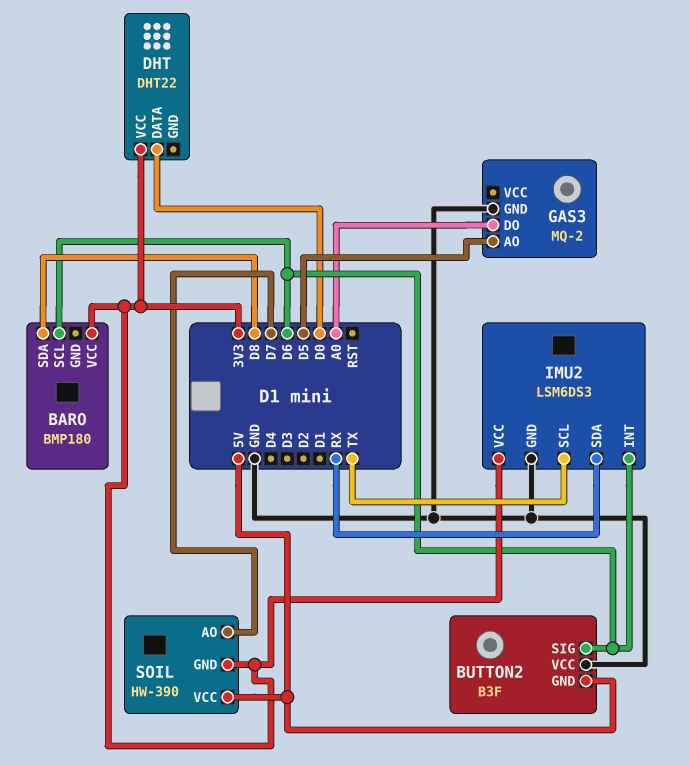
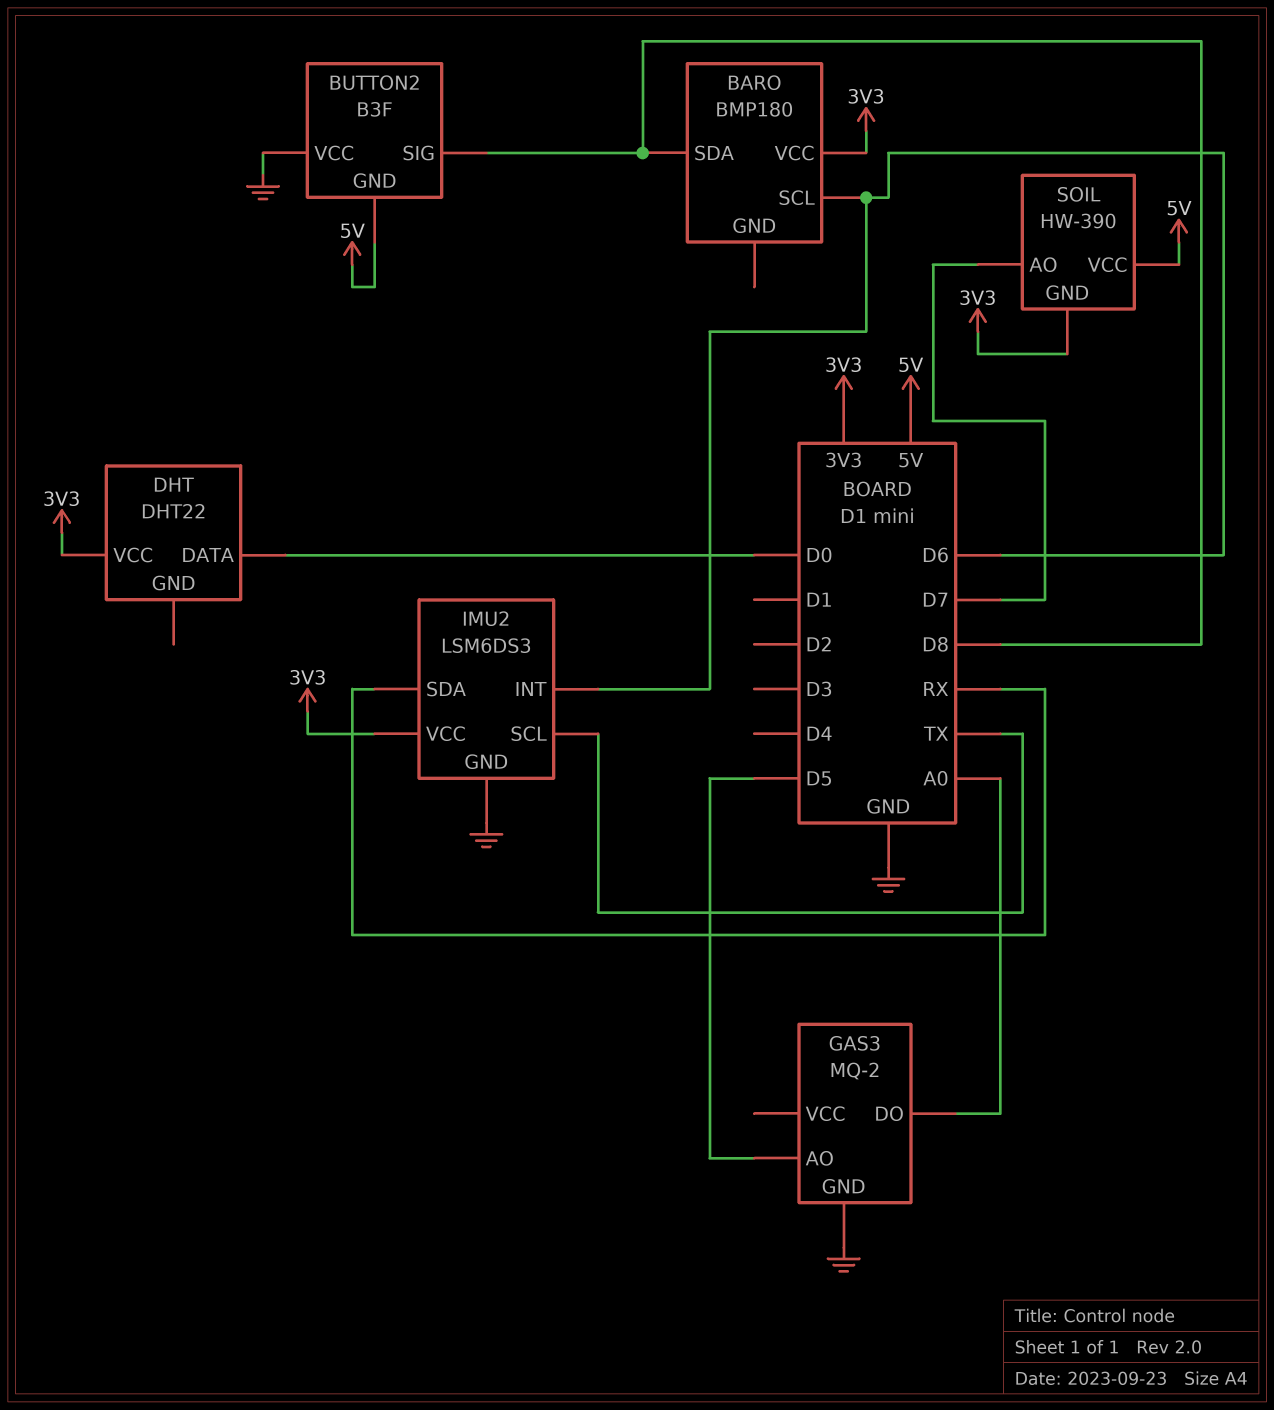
BUTTON2 pin SIG: D6 -> D8

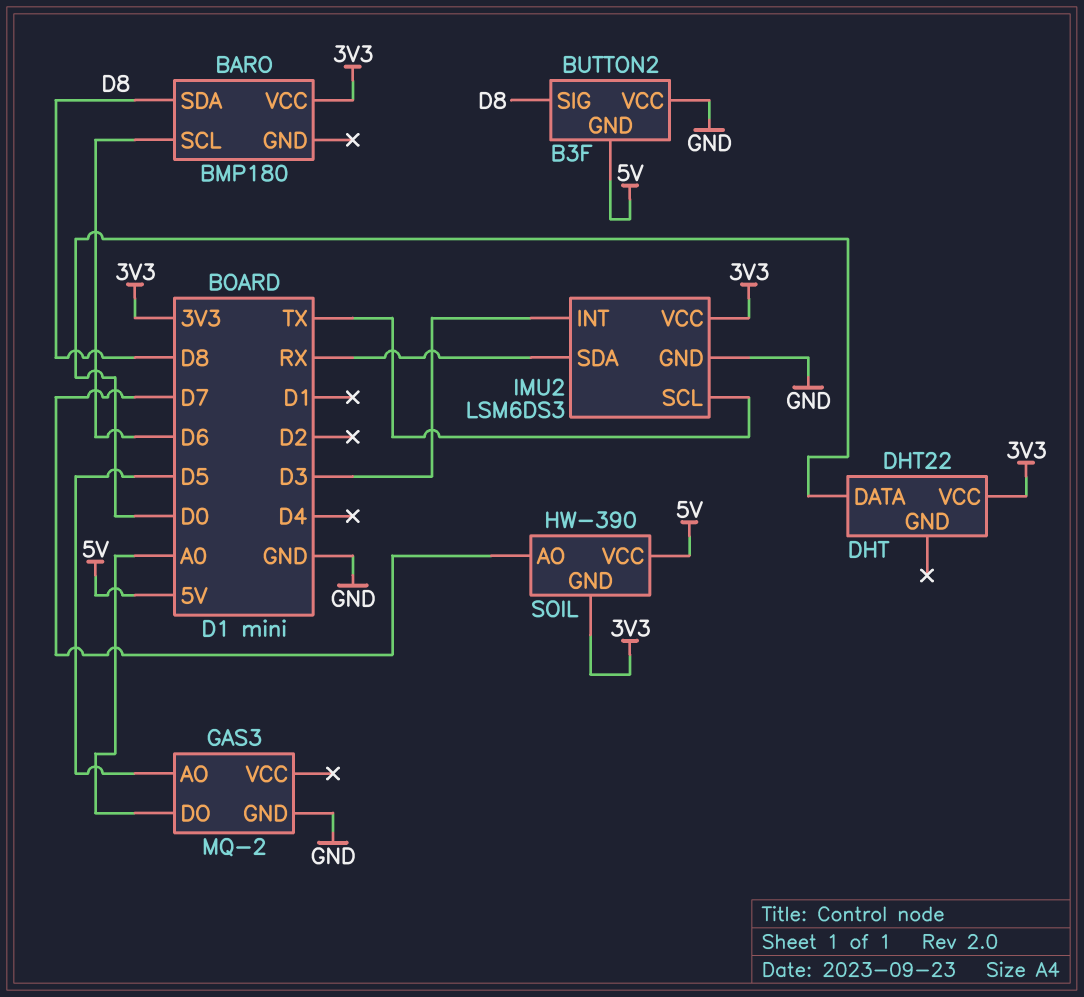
IMU2 pin INT: D6 -> D3

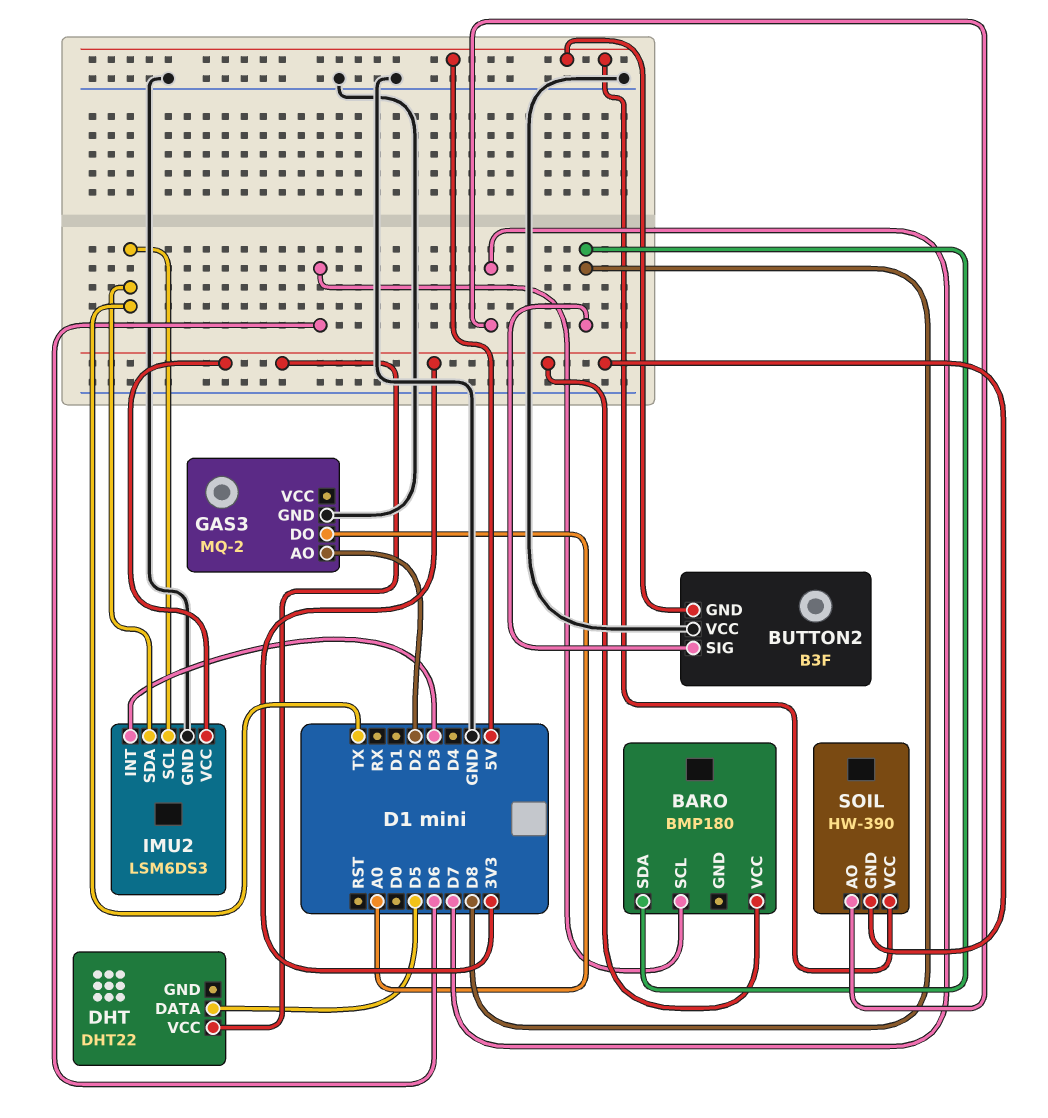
DHT pin DATA: D0 -> D5
GAS3 pin AO: D5 -> D2
IMU2 pin SDA: RX -> TX

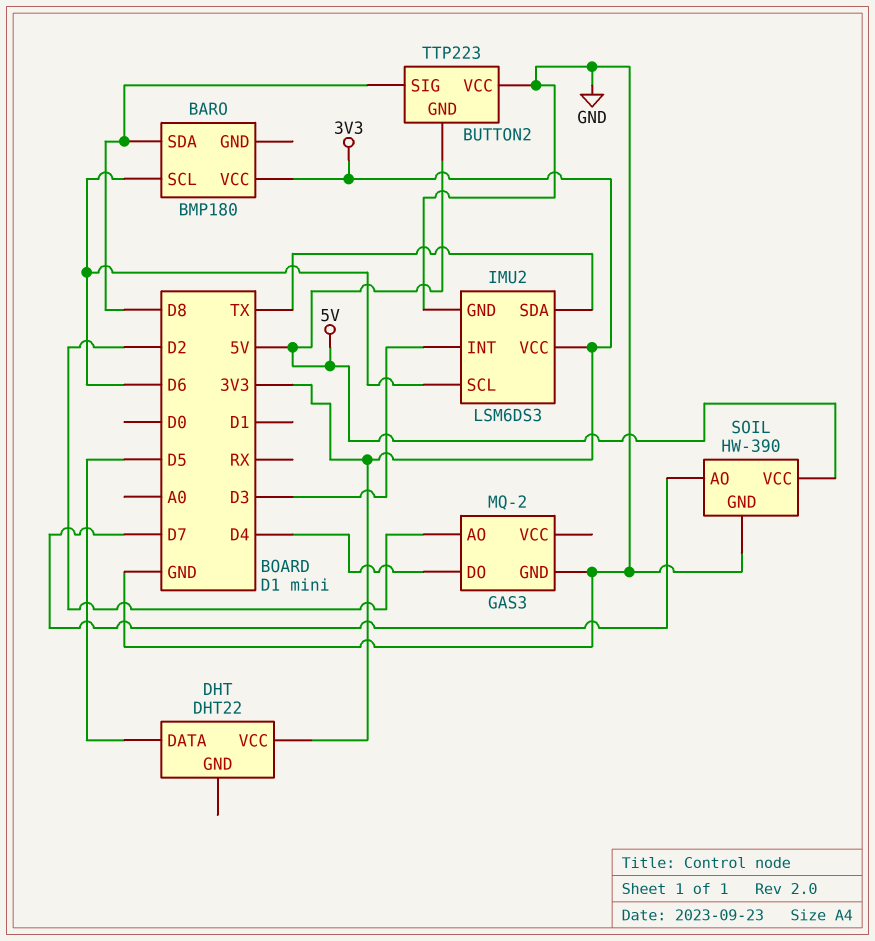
BUTTON2: B3F -> TTP223
GAS3 pin DO: A0 -> D4
IMU2 pin SCL: TX -> D6
SOIL pin GND: 3V3 -> GND

